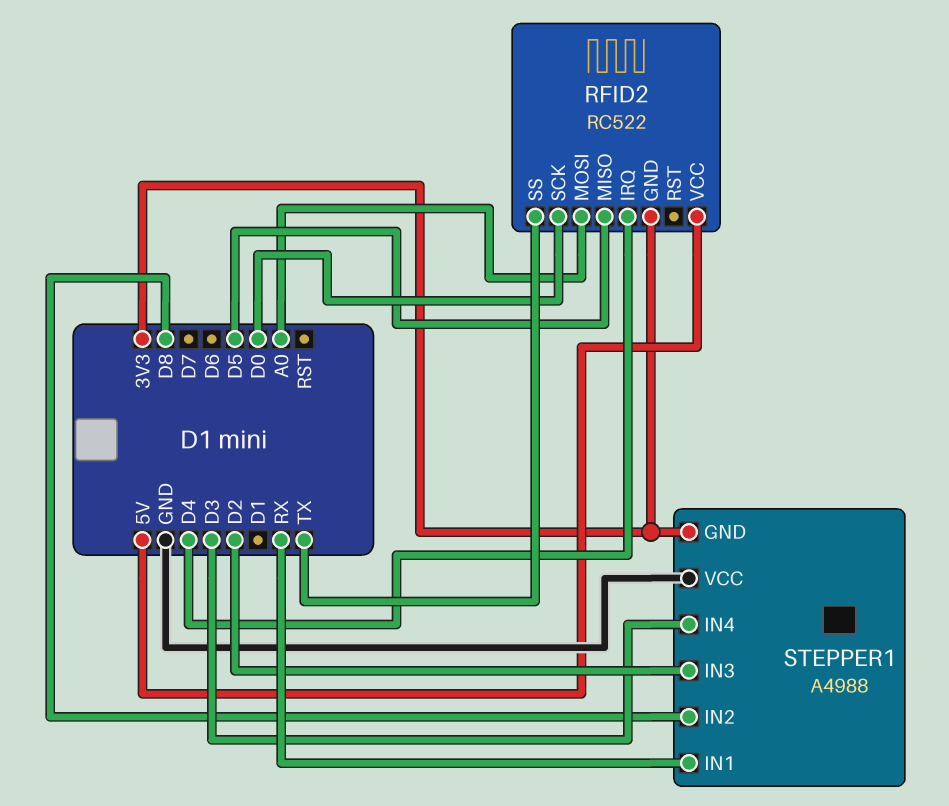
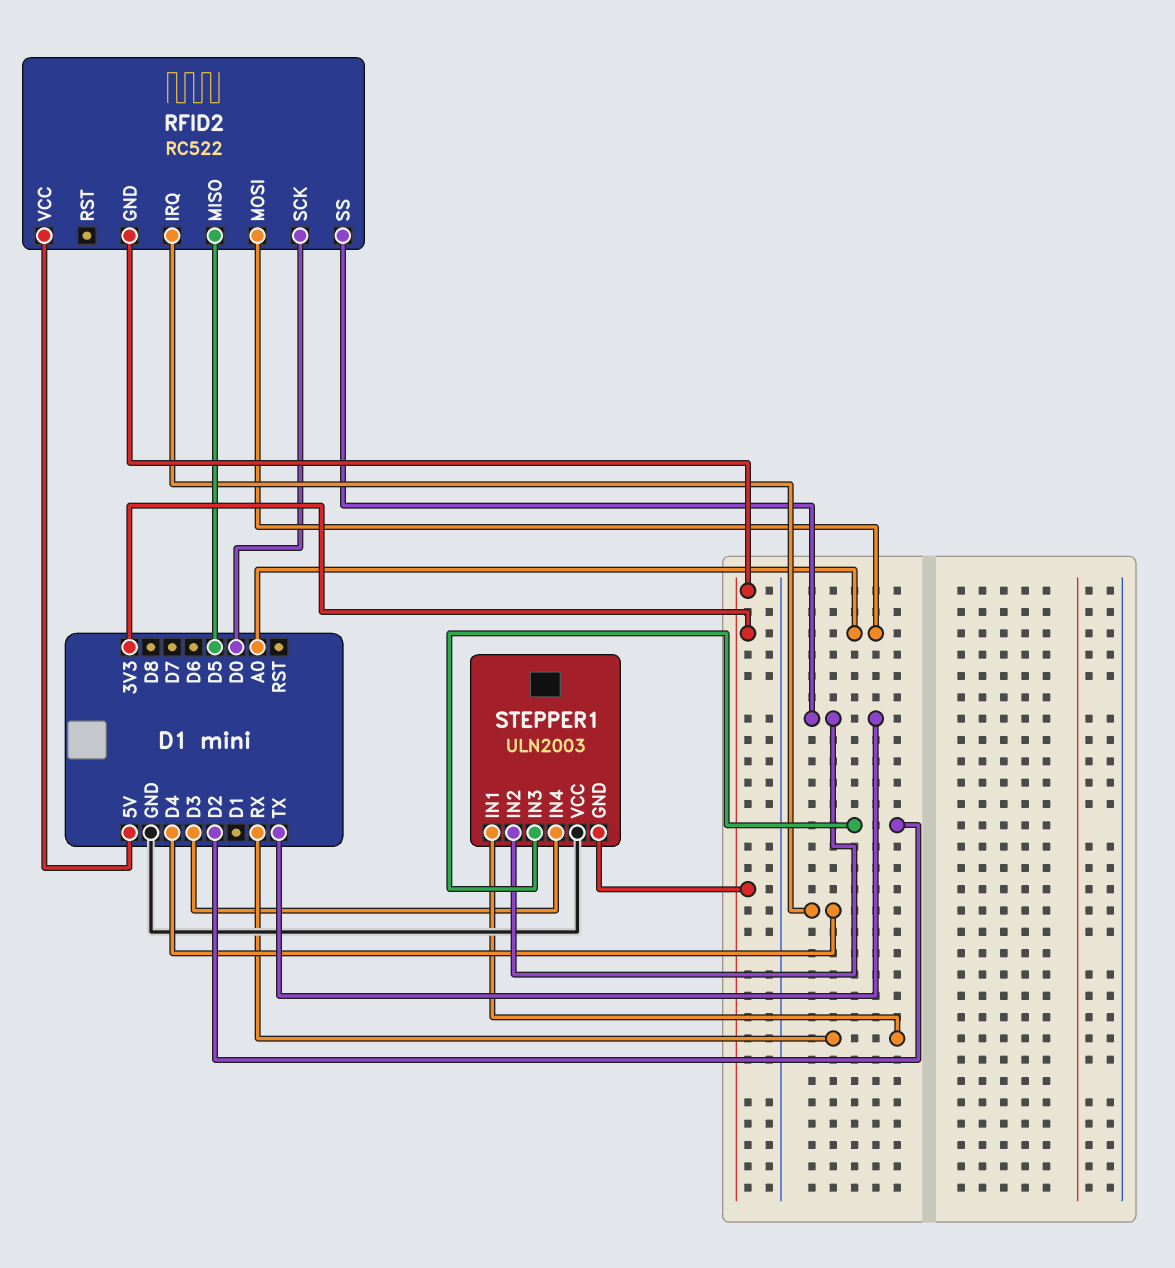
STEPPER1: A4988 -> ULN2003
STEPPER1 pin IN2: D8 -> TX

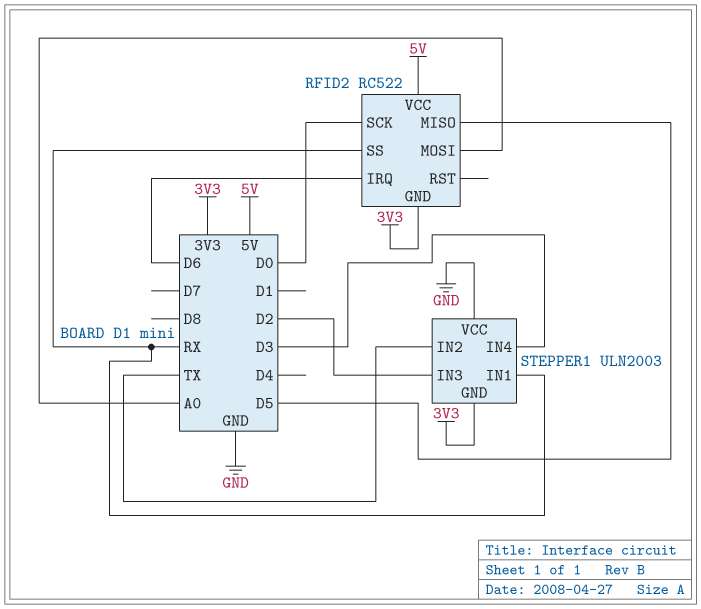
RFID2 pin IRQ: D4 -> D6
RFID2 pin SS: TX -> RX

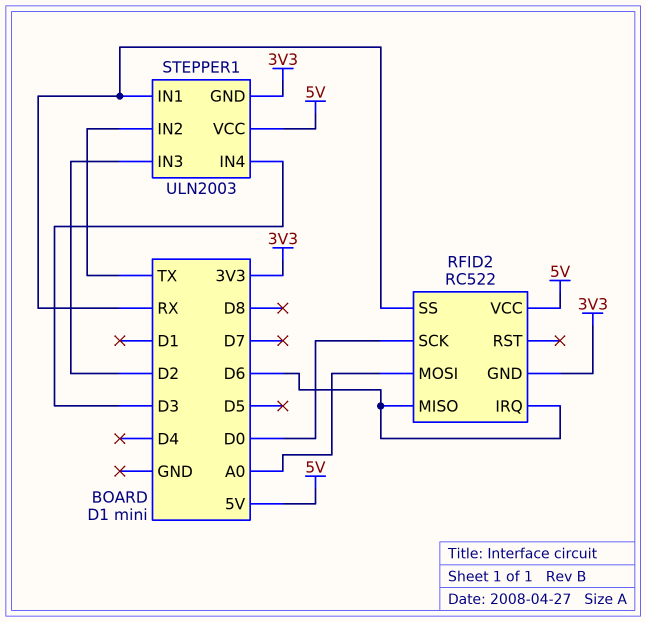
RFID2 pin MISO: D5 -> D6
STEPPER1 pin VCC: GND -> 5V

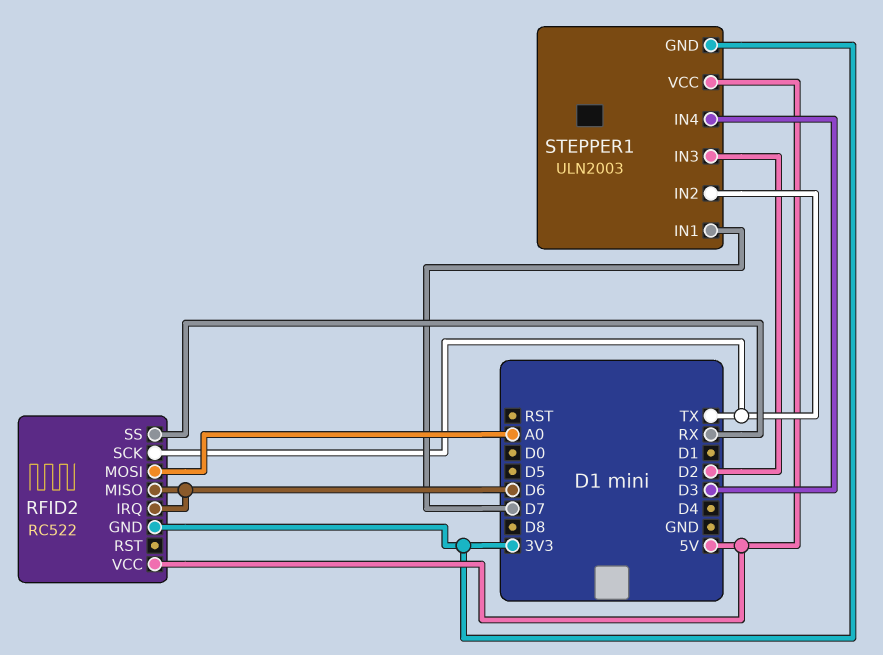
RFID2 pin SCK: D0 -> TX
STEPPER1 pin IN1: RX -> D7

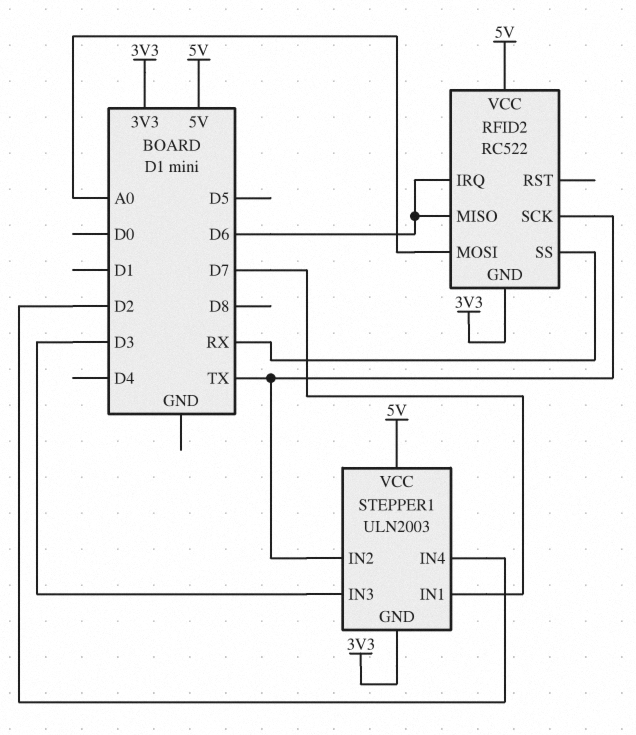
STEPPER1 pin IN3: D2 -> D3
STEPPER1 pin IN4: D3 -> D2

